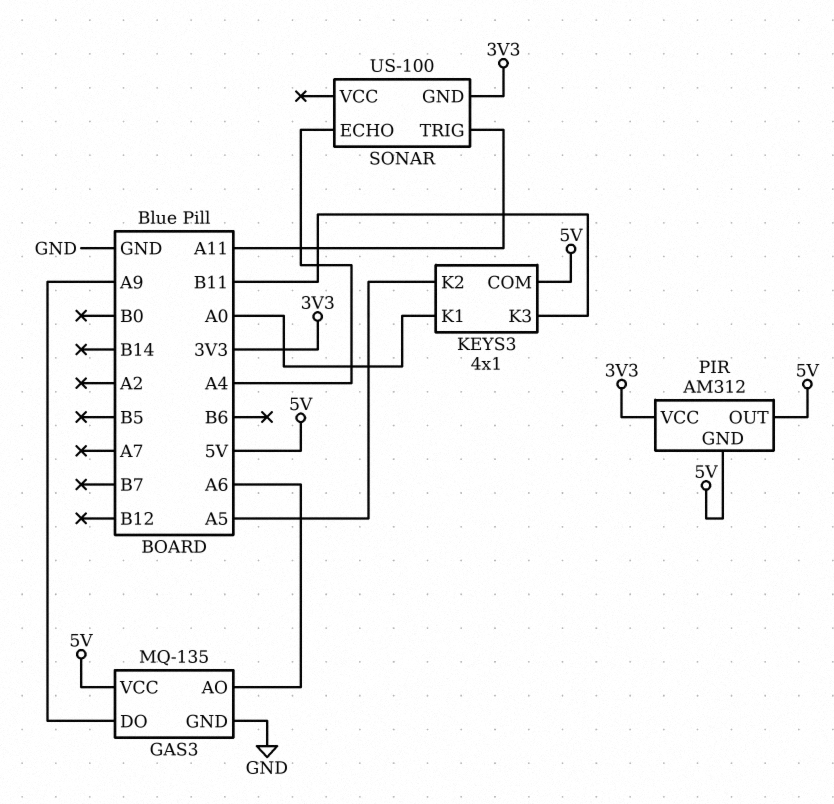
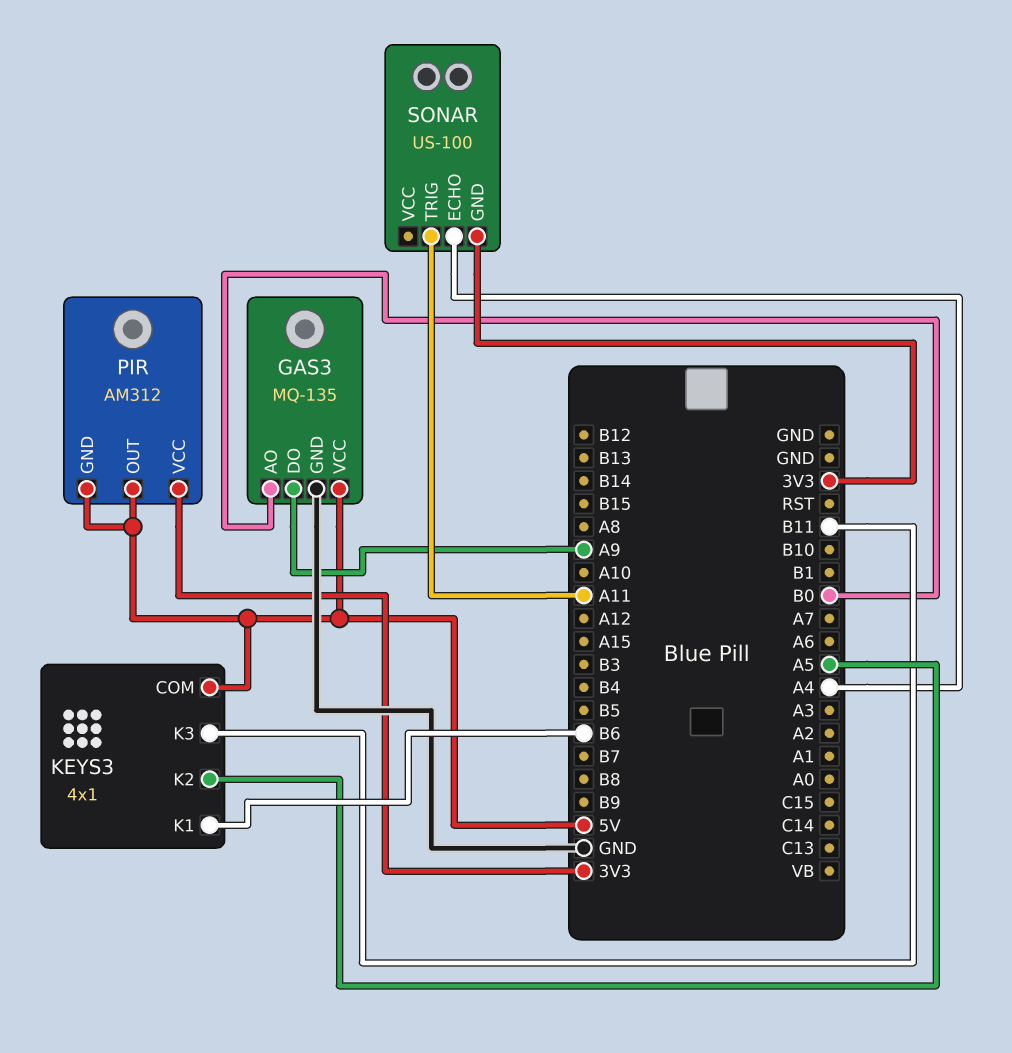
GAS3 pin AO: A6 -> B0
KEYS3 pin K1: A0 -> B6

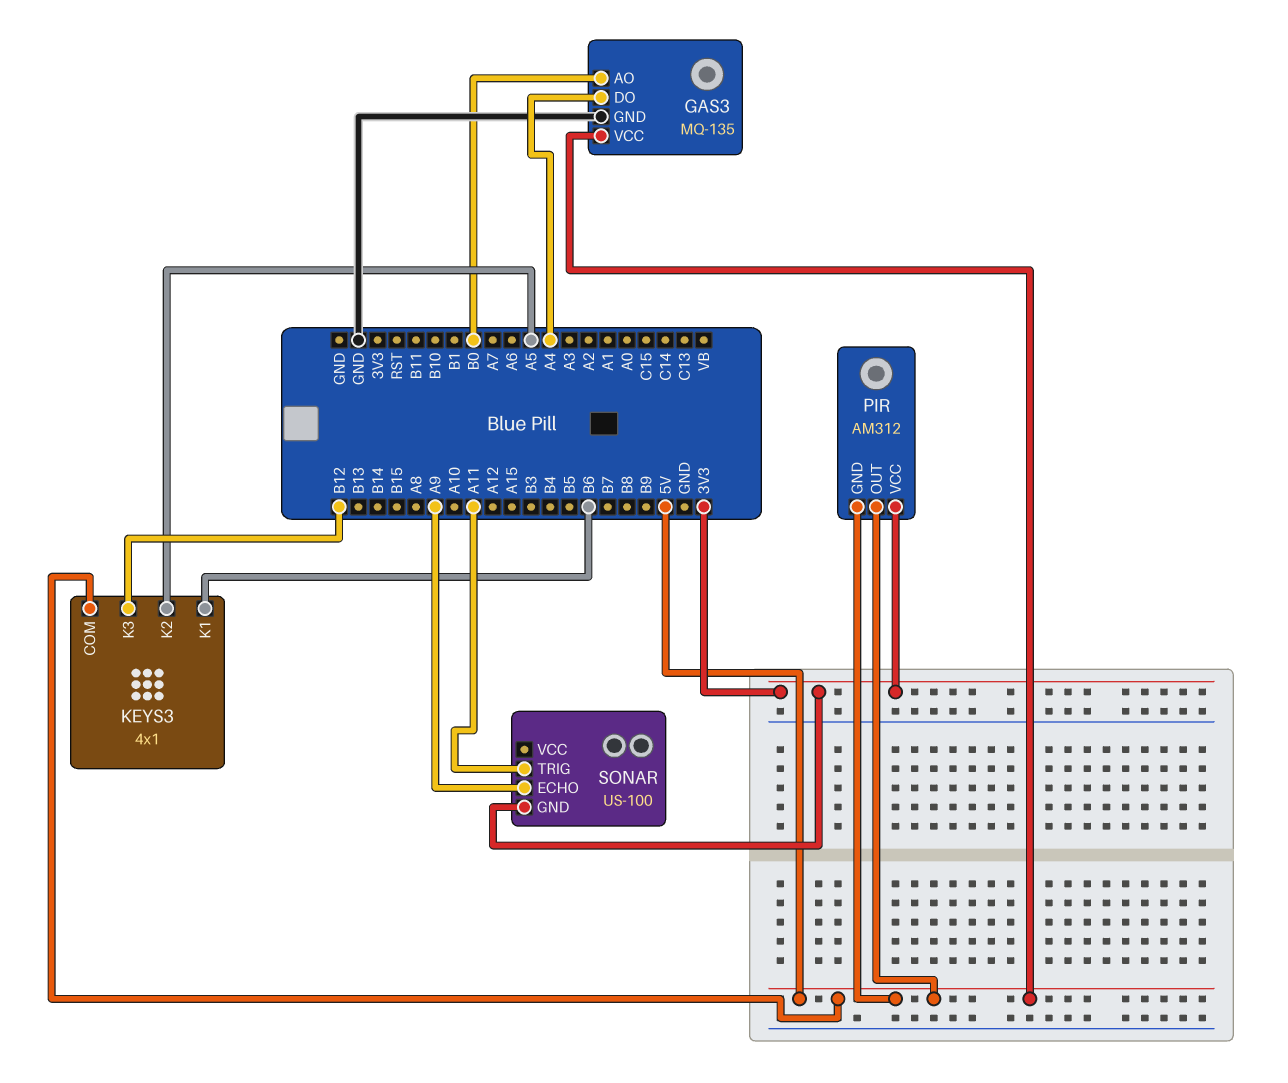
GAS3 pin DO: A9 -> A4
KEYS3 pin K3: B11 -> B12
SONAR pin ECHO: A4 -> A9

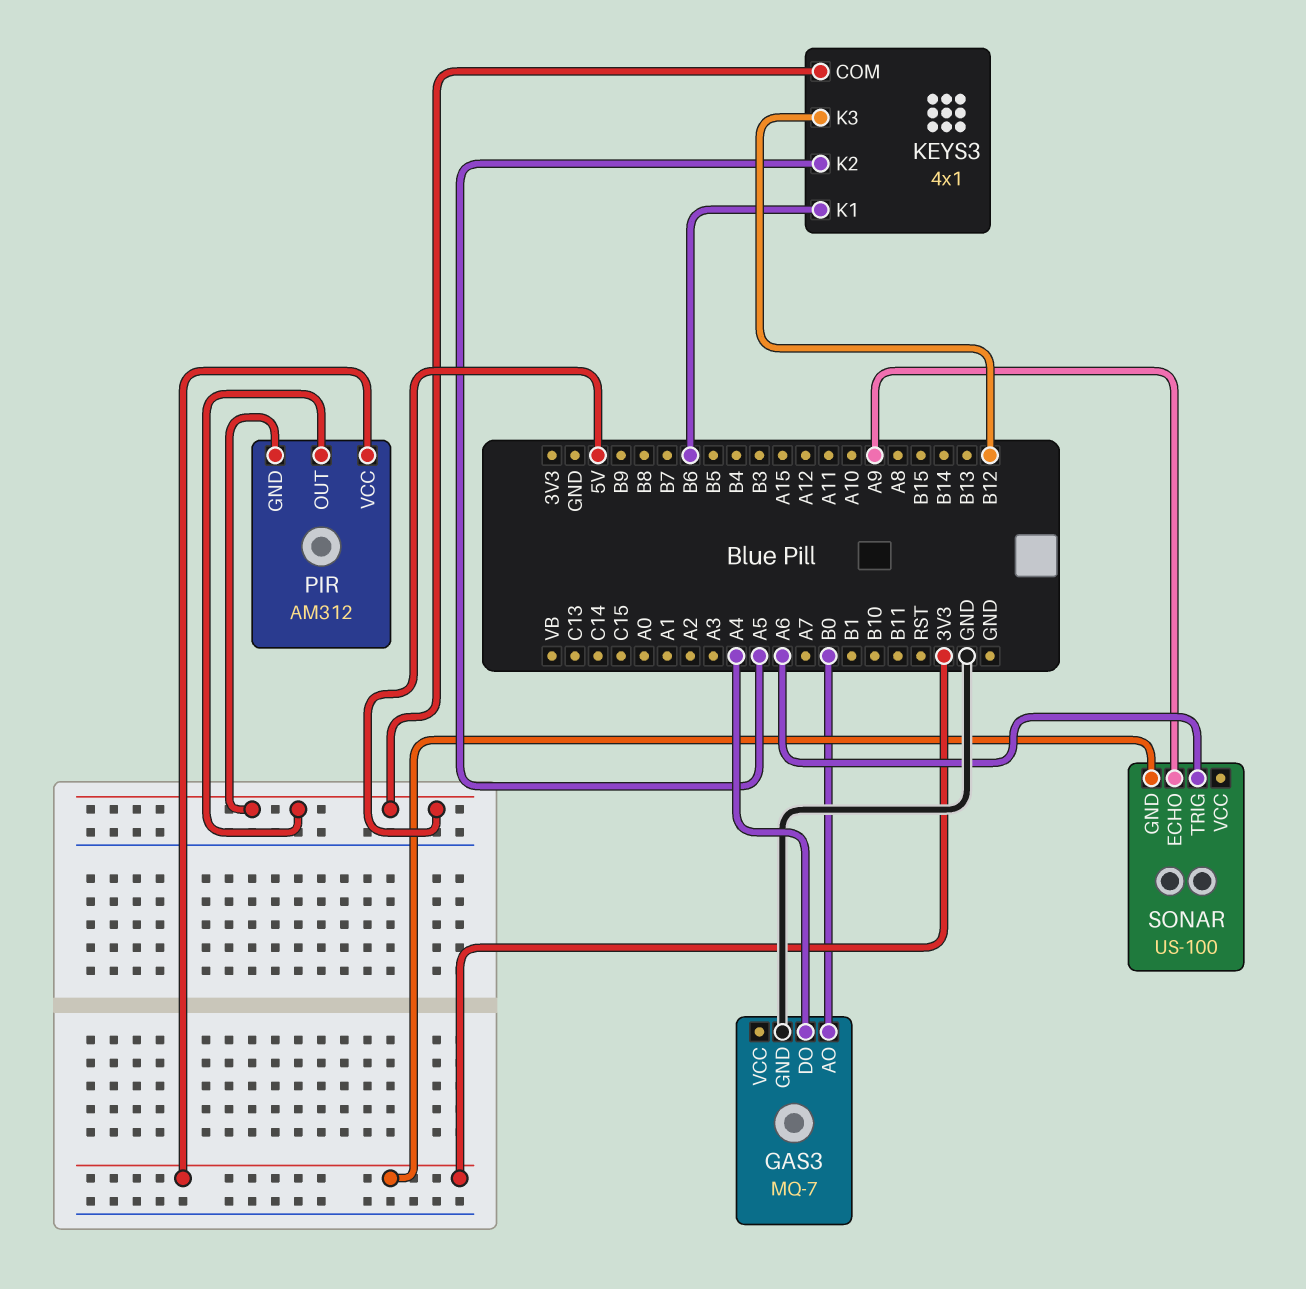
GAS3: MQ-135 -> MQ-7
GAS3 pin VCC: 5V -> none
SONAR pin TRIG: A11 -> A6

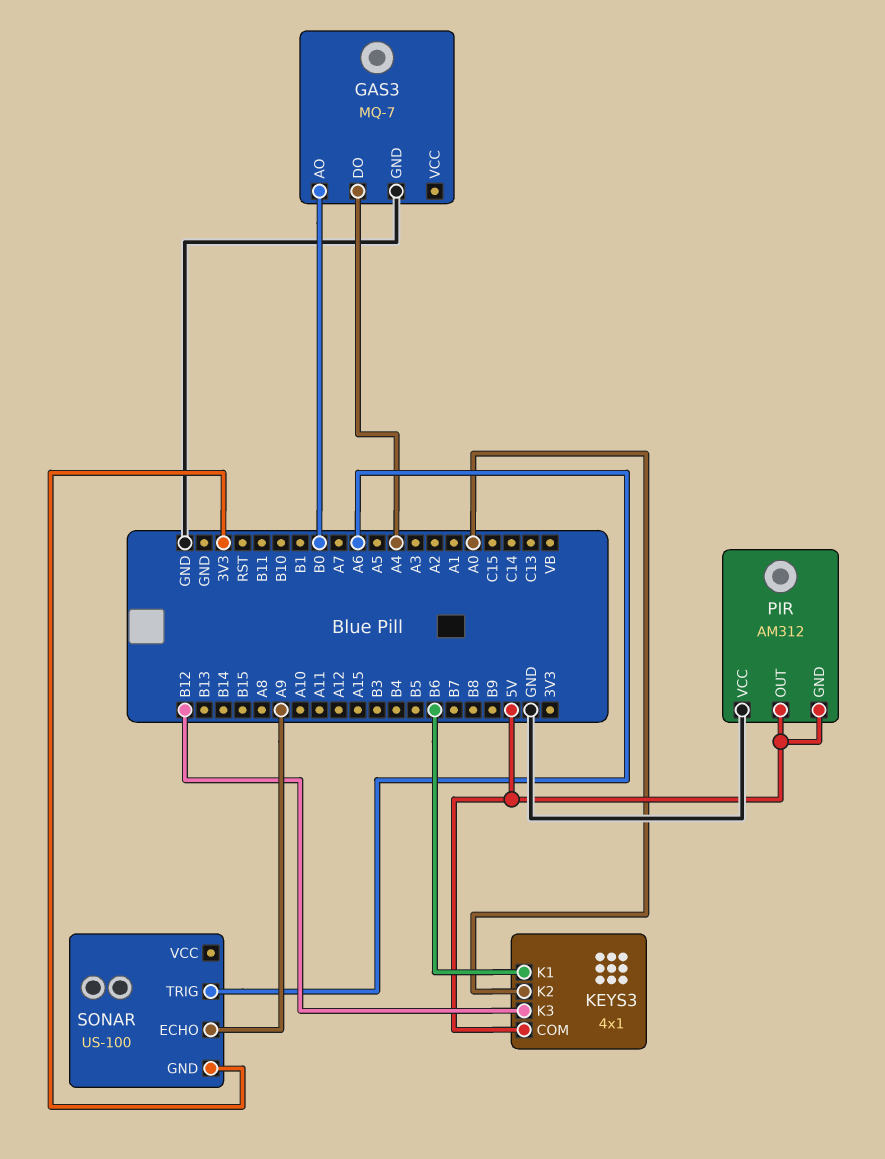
KEYS3 pin K2: A5 -> A0
PIR pin VCC: 3V3 -> GND

